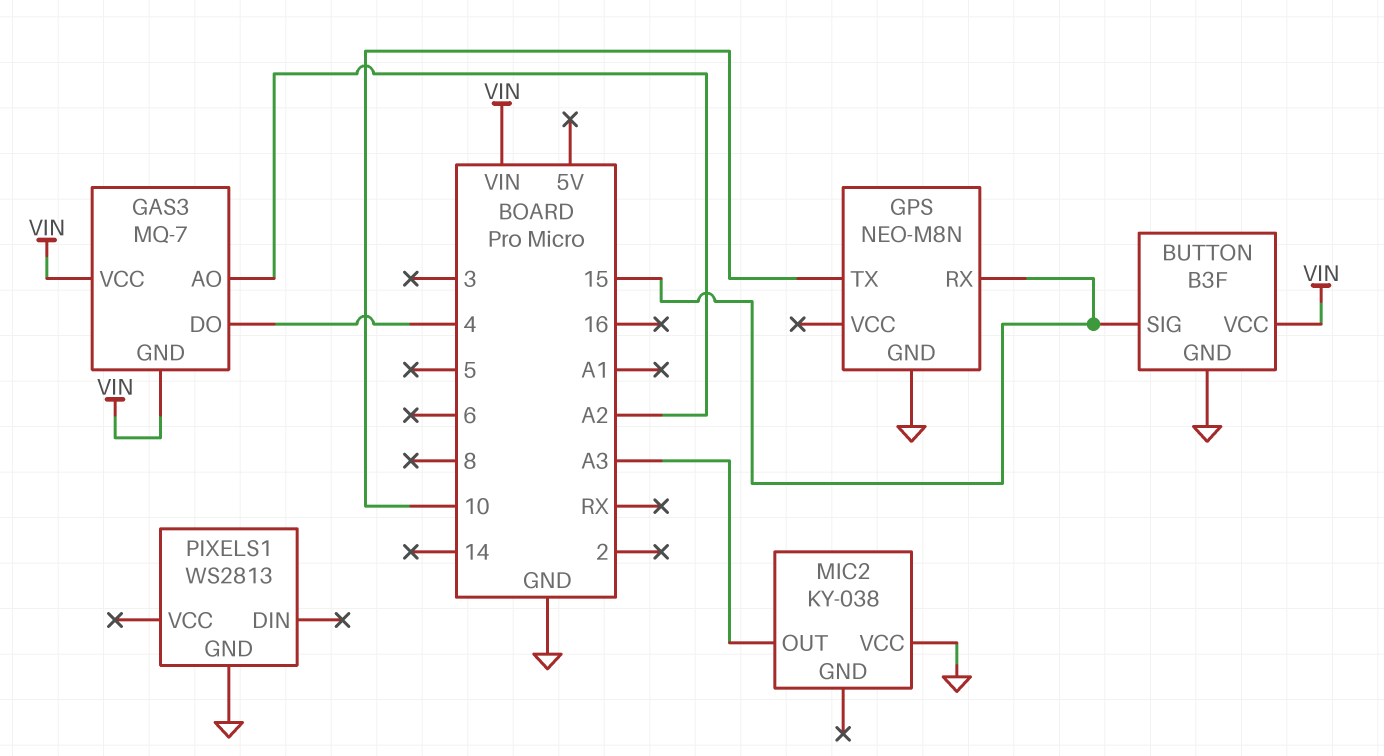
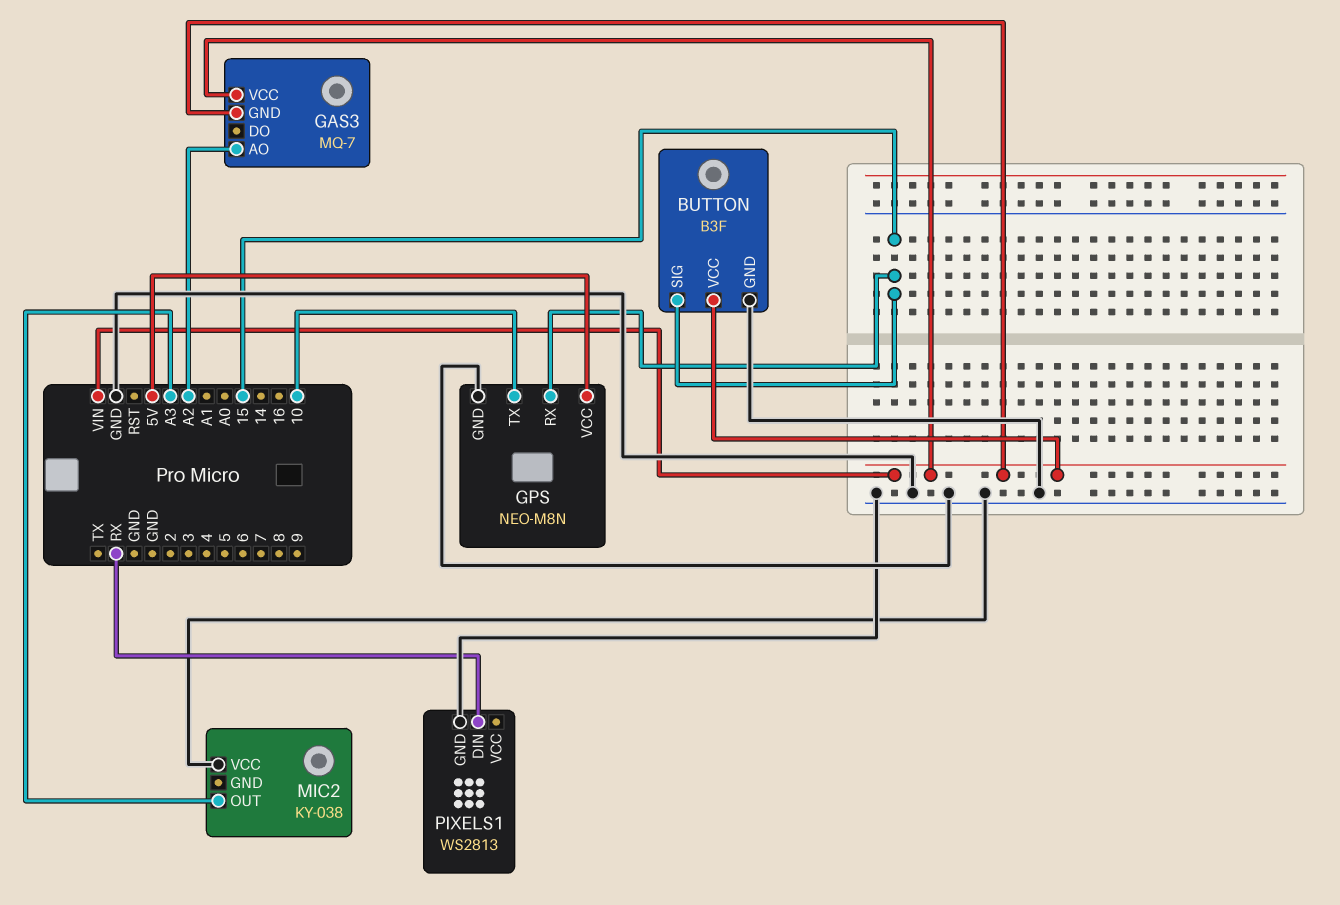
GAS3 pin DO: 4 -> none
GPS pin VCC: none -> 5V
PIXELS1 pin DIN: none -> RX

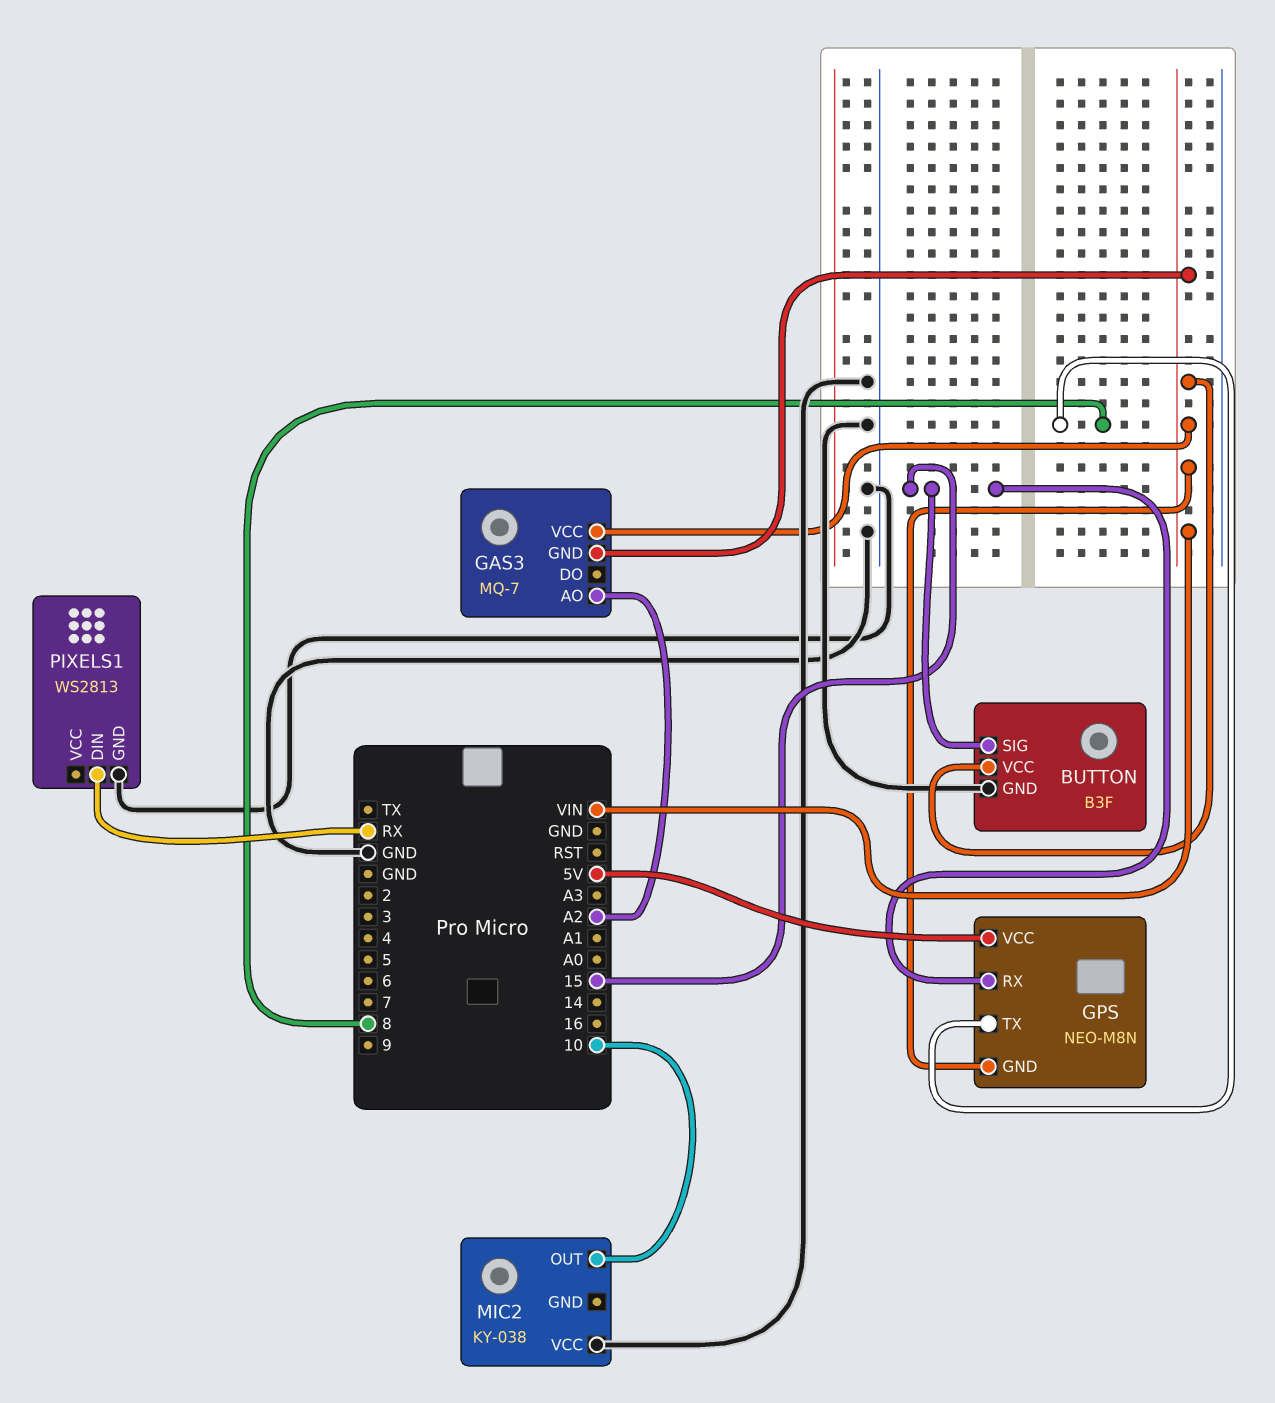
GPS pin GND: GND -> VIN
GPS pin TX: 10 -> 8
MIC2 pin OUT: A3 -> 10

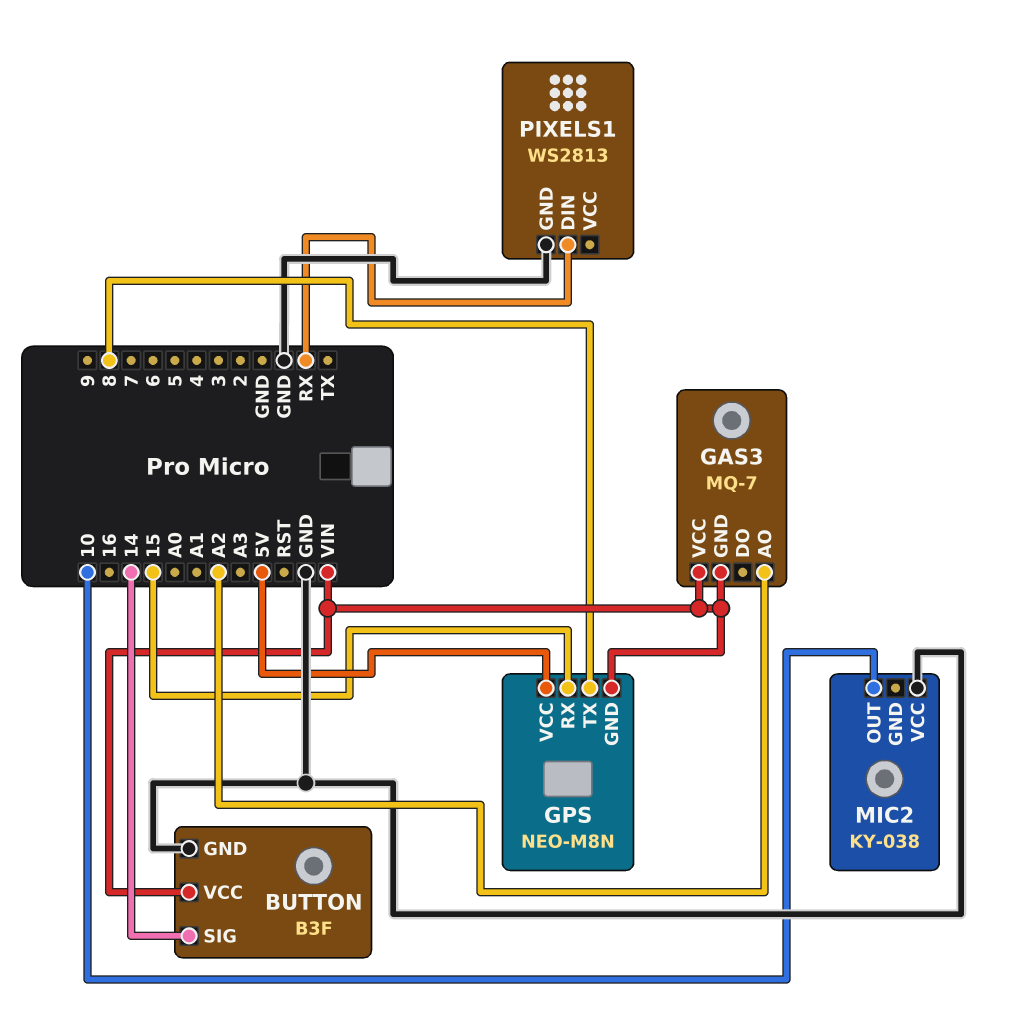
BUTTON pin SIG: 15 -> 14

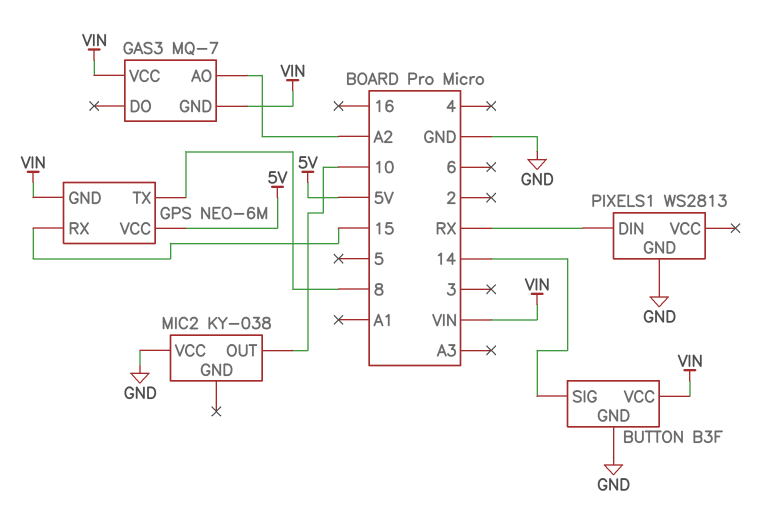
GPS: NEO-M8N -> NEO-6M

